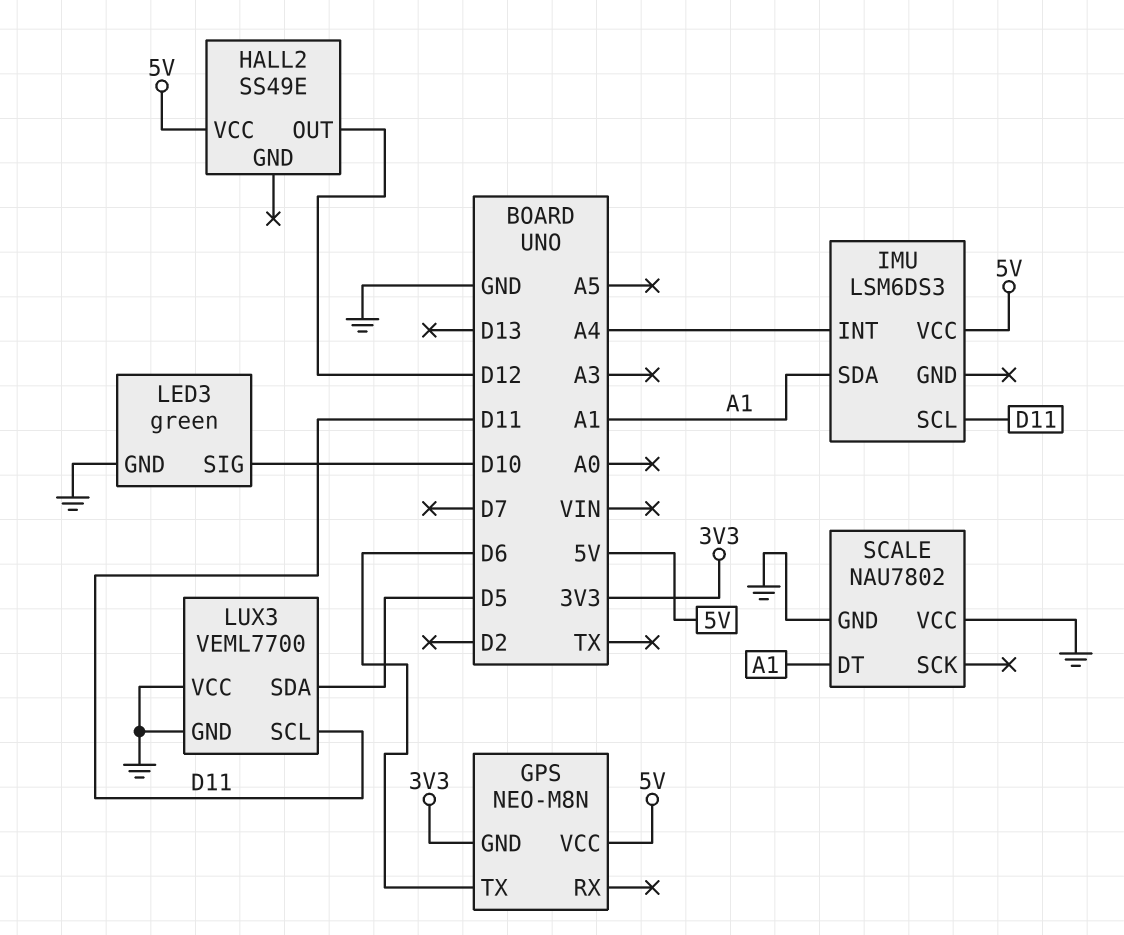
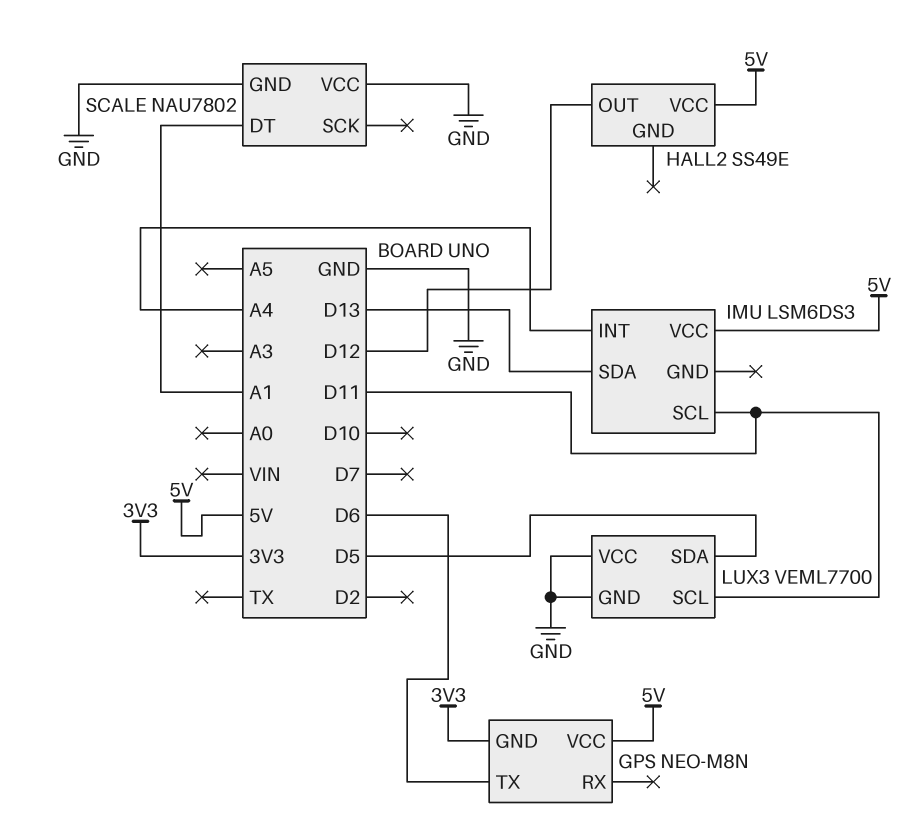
IMU pin SDA: A1 -> D13
LED3: green -> none
LED3 pin GND: GND -> none
LED3 pin SIG: D10 -> none

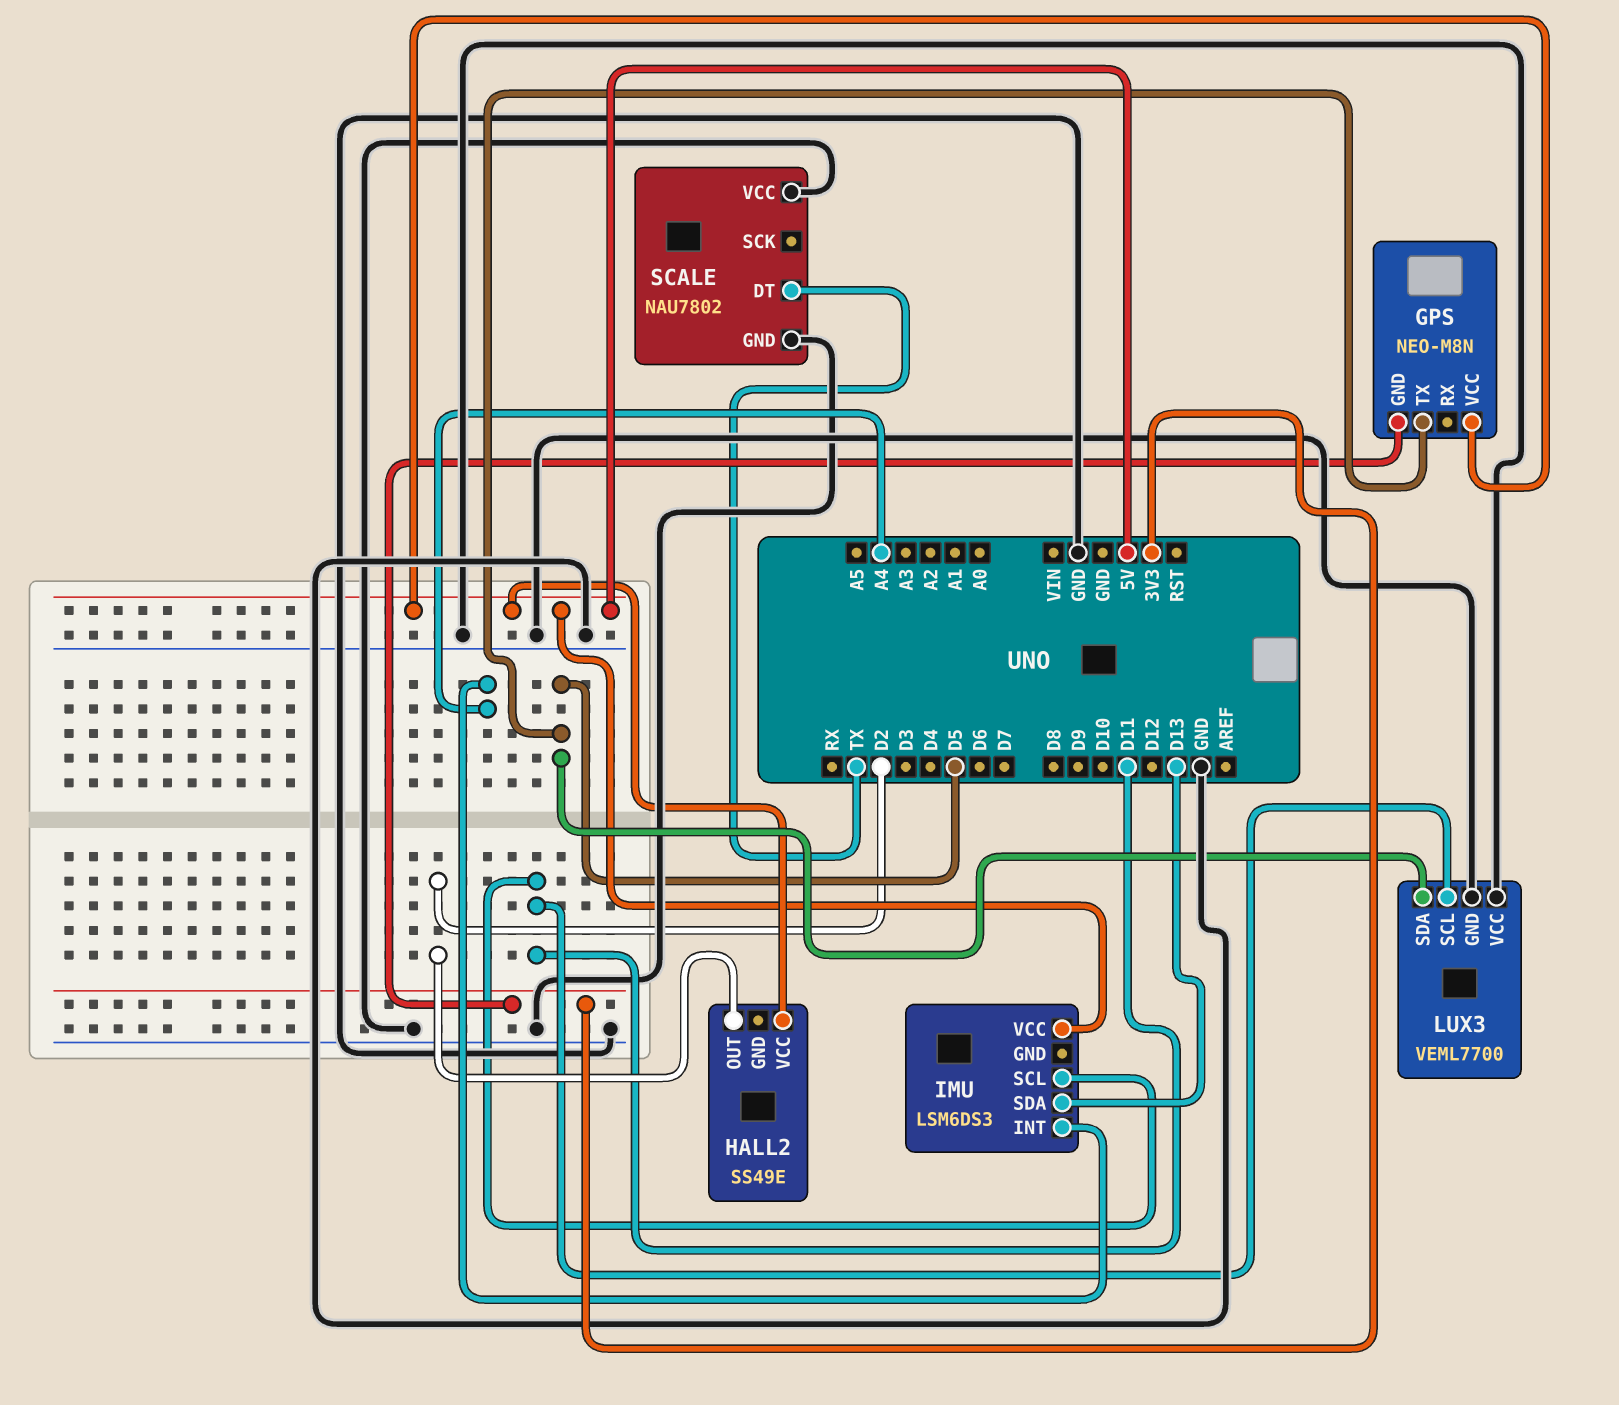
GPS pin TX: D6 -> D5
HALL2 pin OUT: D12 -> D2
SCALE pin DT: A1 -> TX

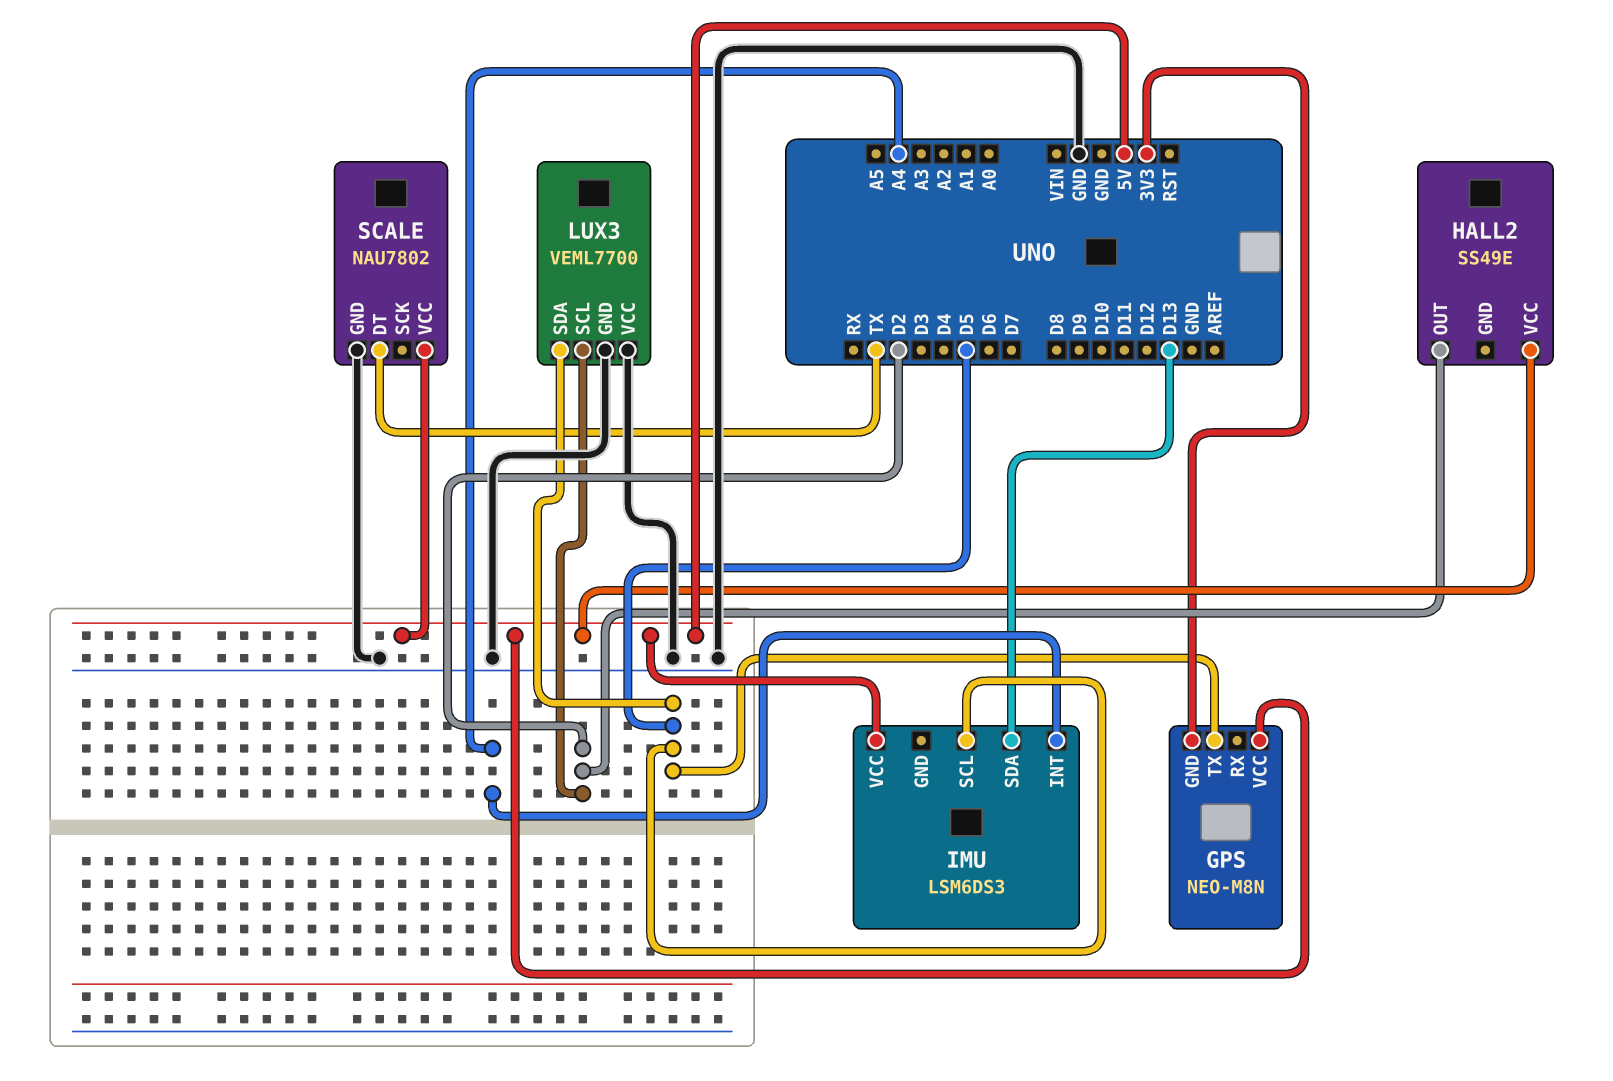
IMU pin SCL: D11 -> D5
LUX3 pin SCL: D11 -> D2
SCALE pin VCC: GND -> 5V

